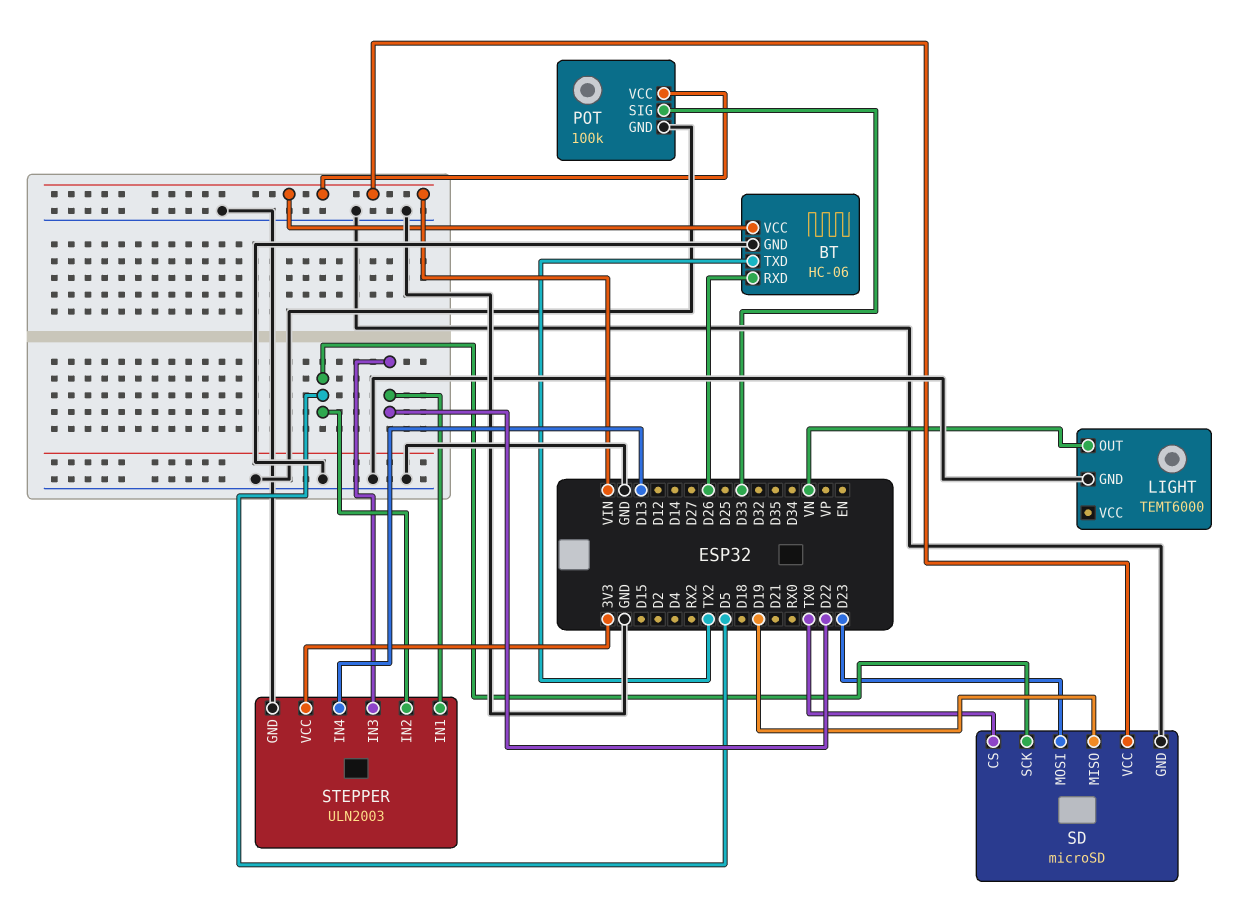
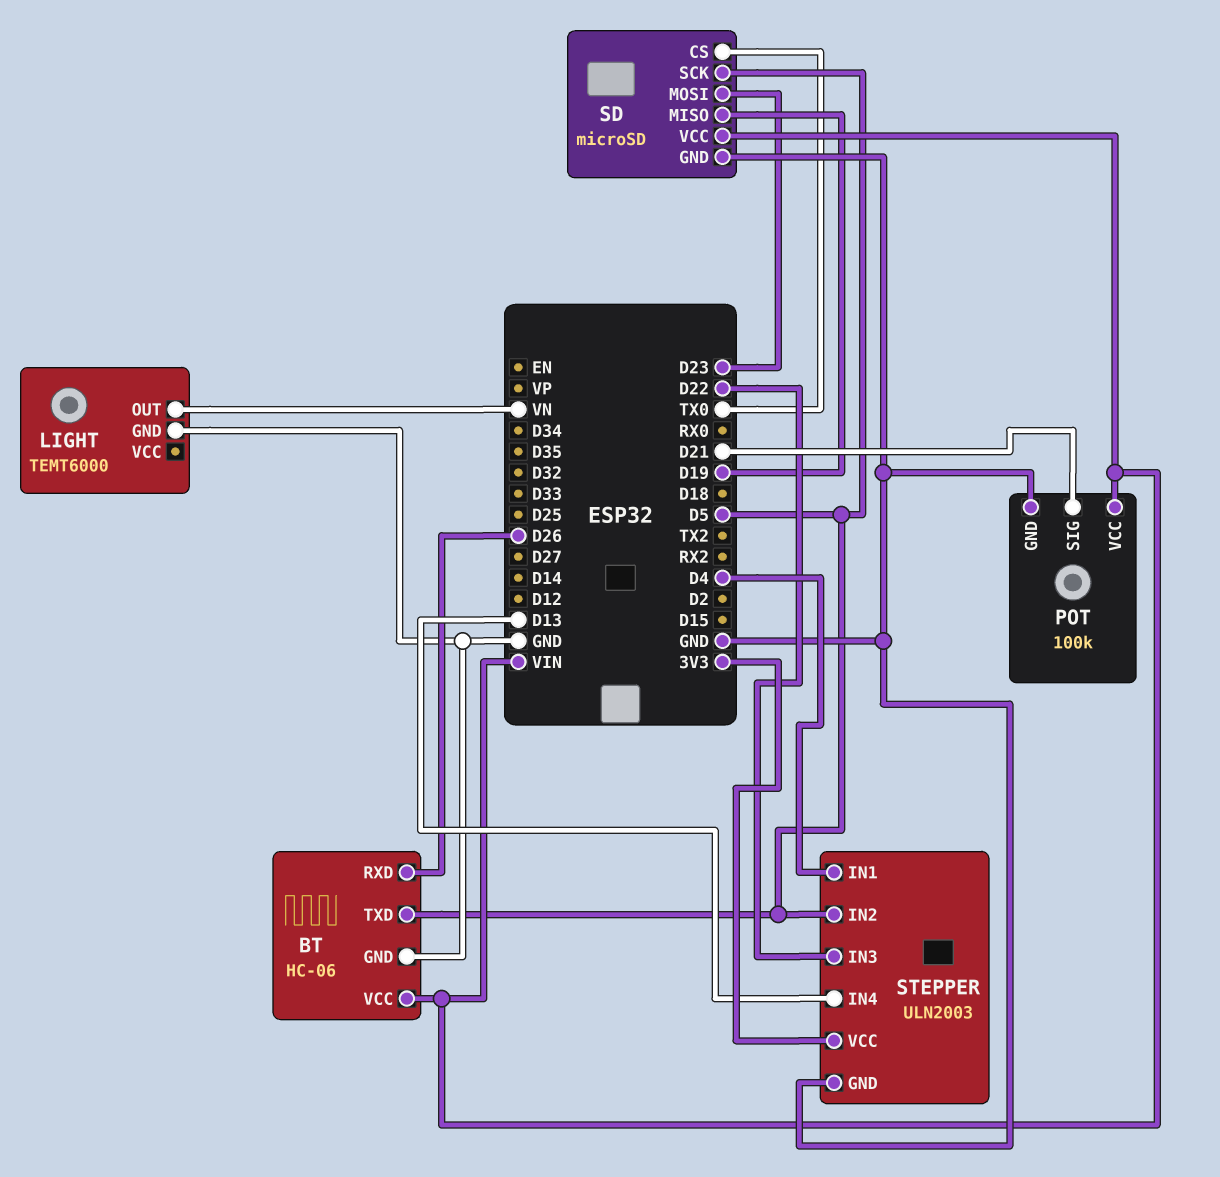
BT pin TXD: TX2 -> D5
POT pin SIG: D33 -> D21
STEPPER pin IN1: D22 -> D4

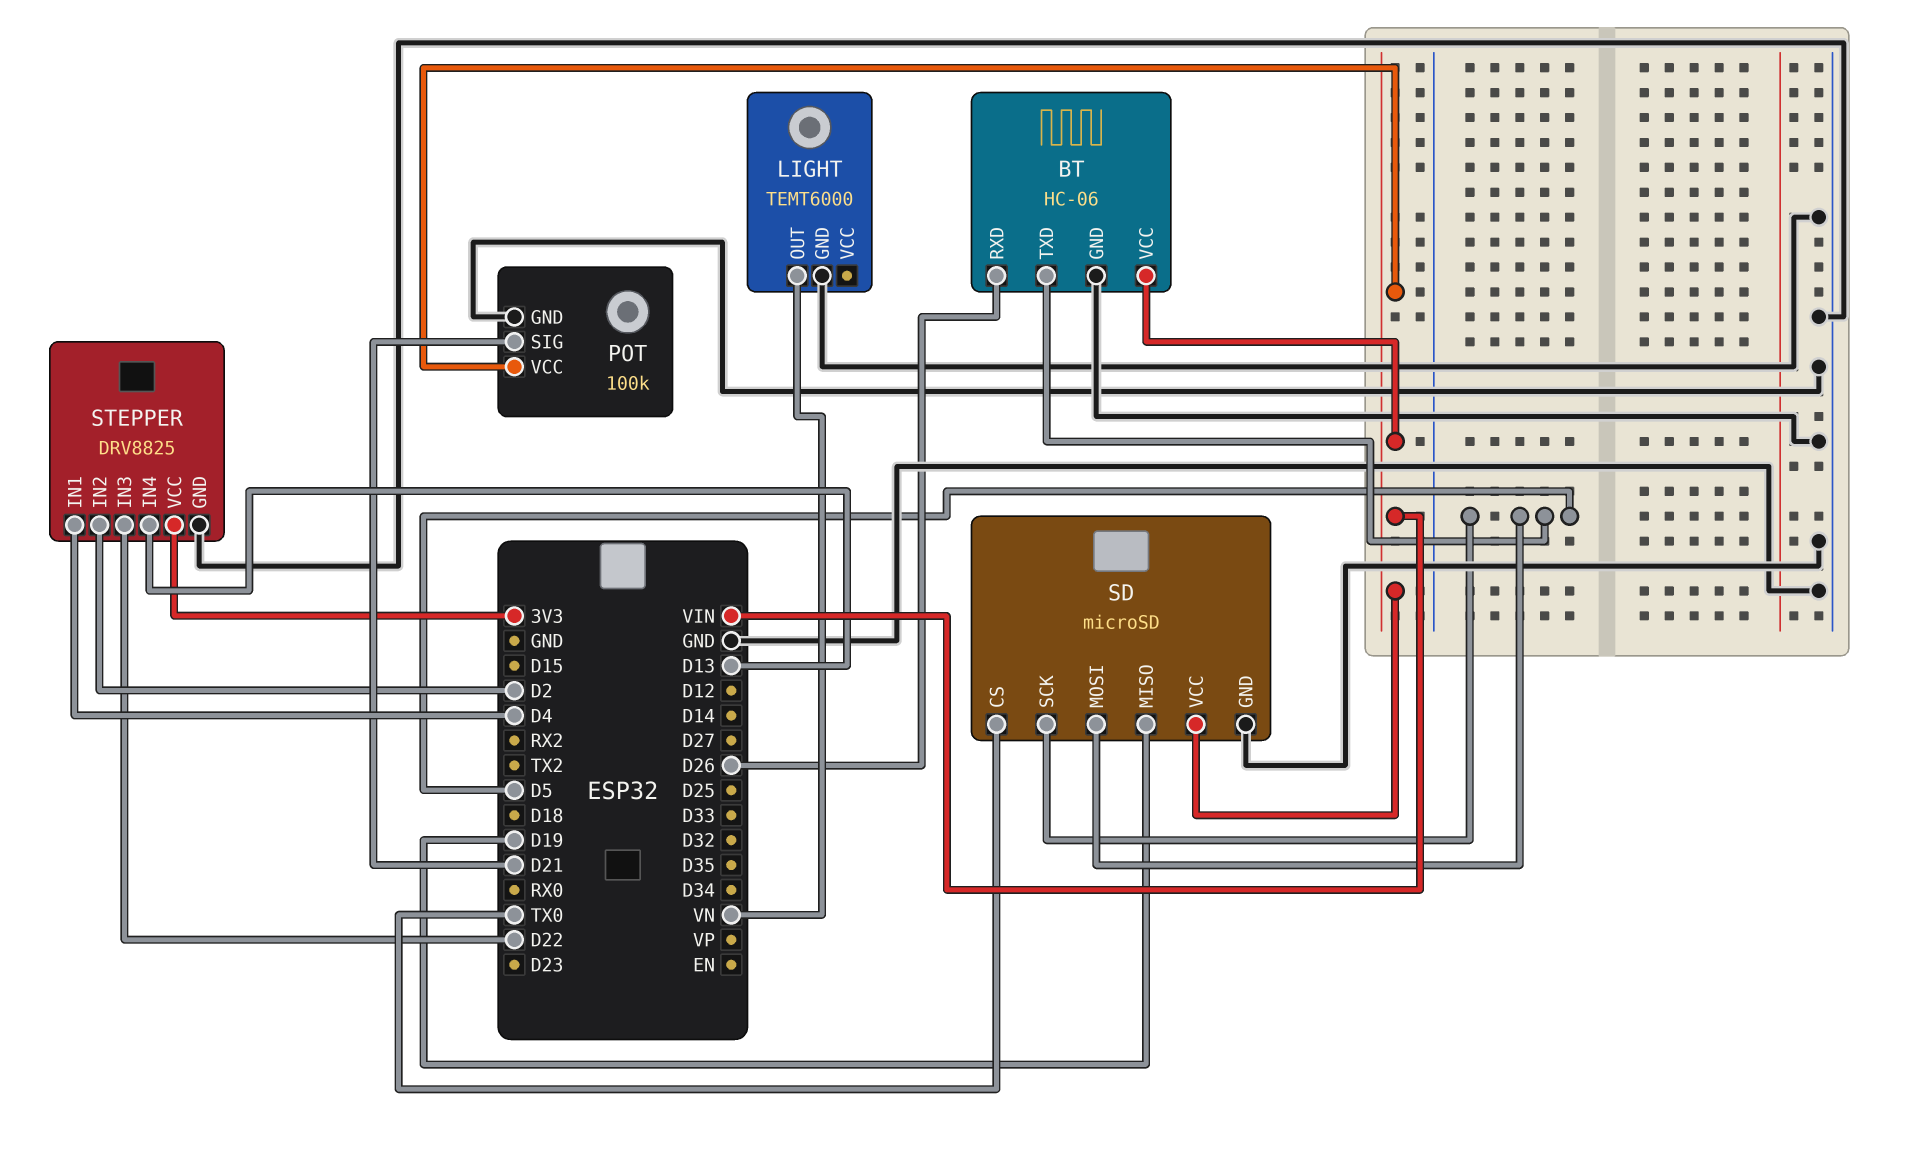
SD pin MOSI: D23 -> D5
STEPPER: ULN2003 -> DRV8825
STEPPER pin IN2: D5 -> D2

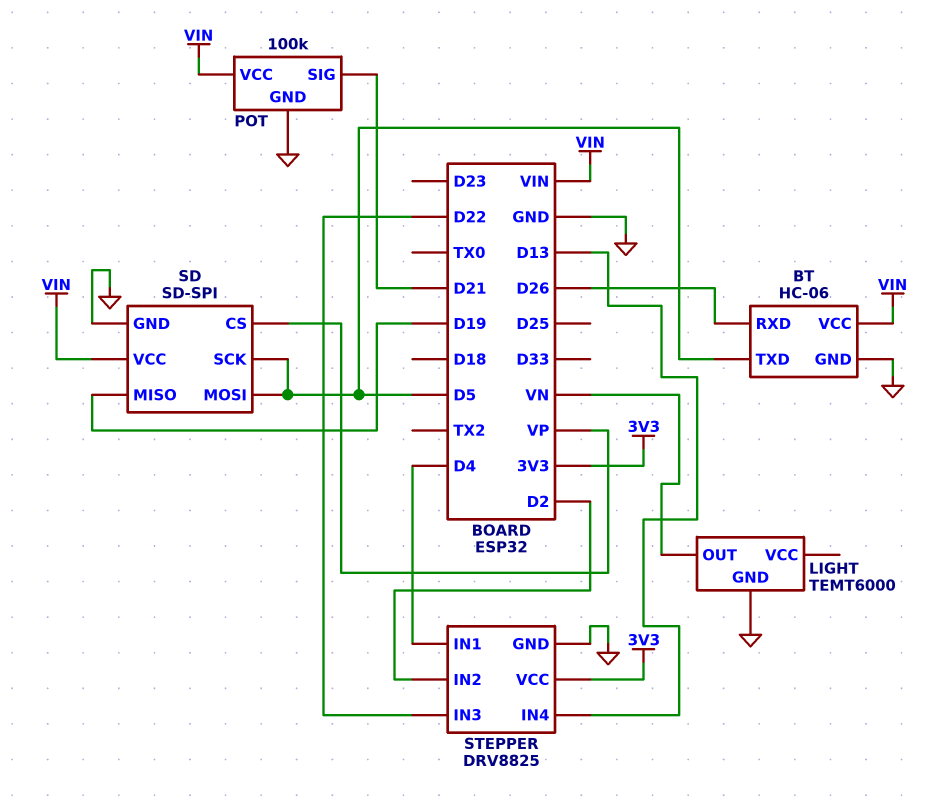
SD: microSD -> SD-SPI
SD pin CS: TX0 -> VP

